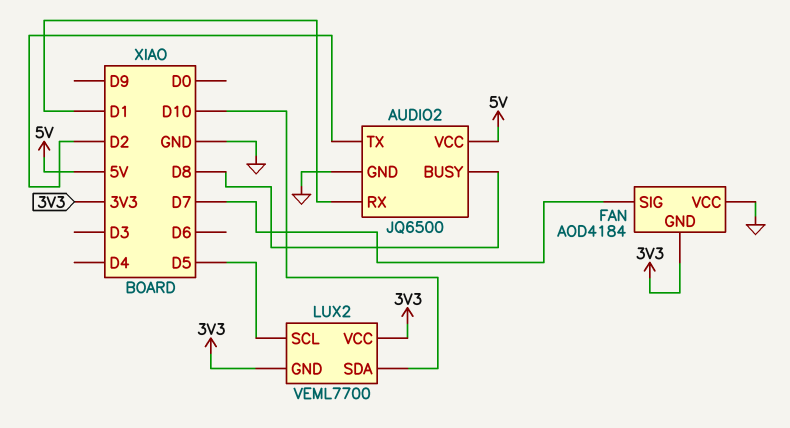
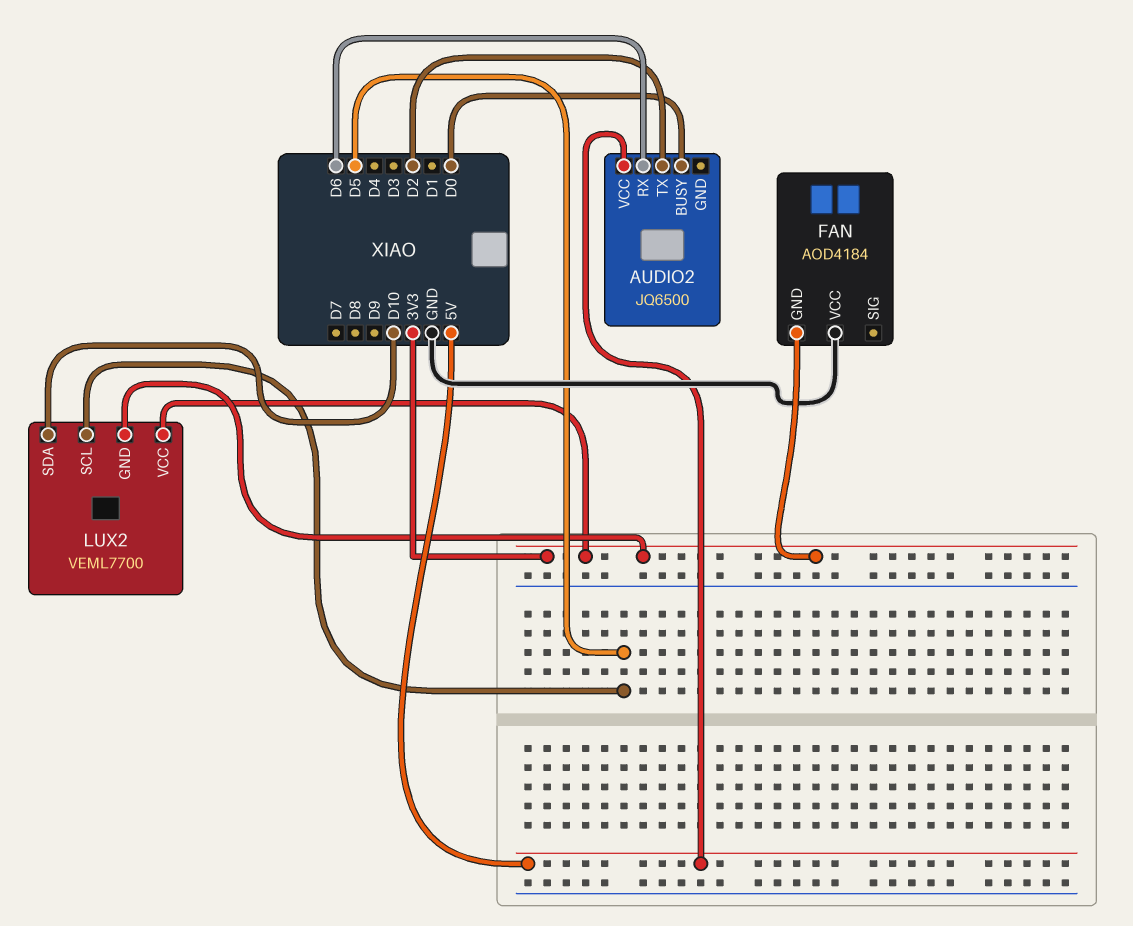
AUDIO2 pin BUSY: D8 -> D0
AUDIO2 pin GND: GND -> none
AUDIO2 pin RX: D1 -> D6
FAN pin SIG: D7 -> none

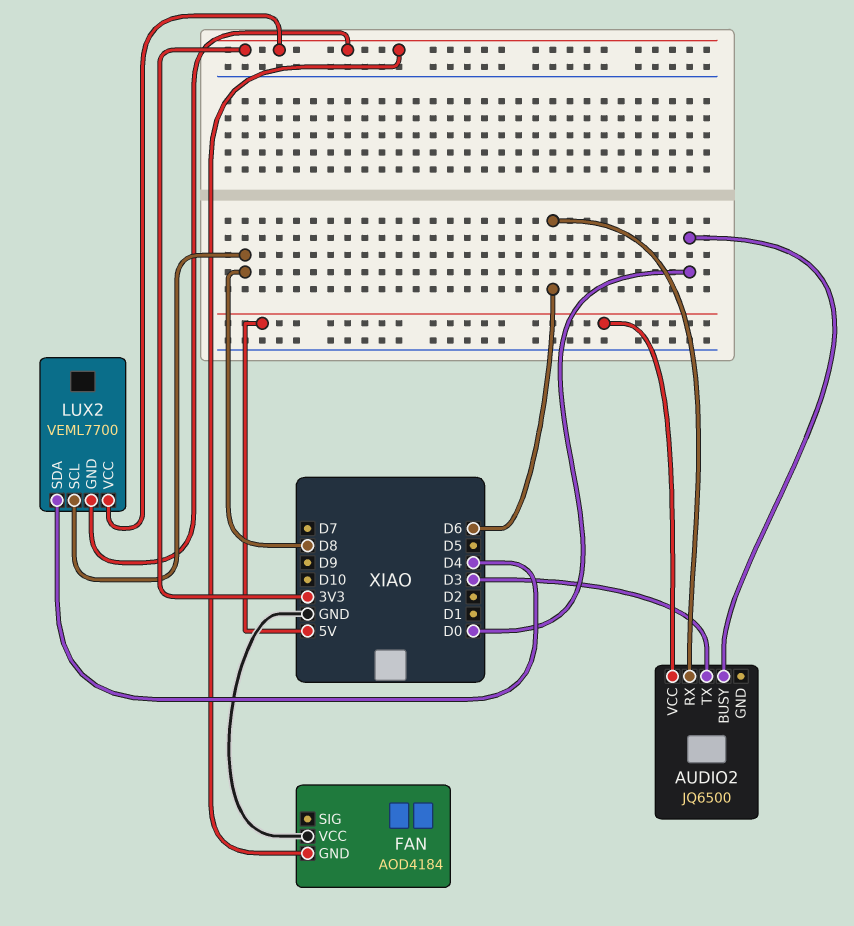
AUDIO2 pin TX: D2 -> D3
LUX2 pin SCL: D5 -> D8
LUX2 pin SDA: D10 -> D4

